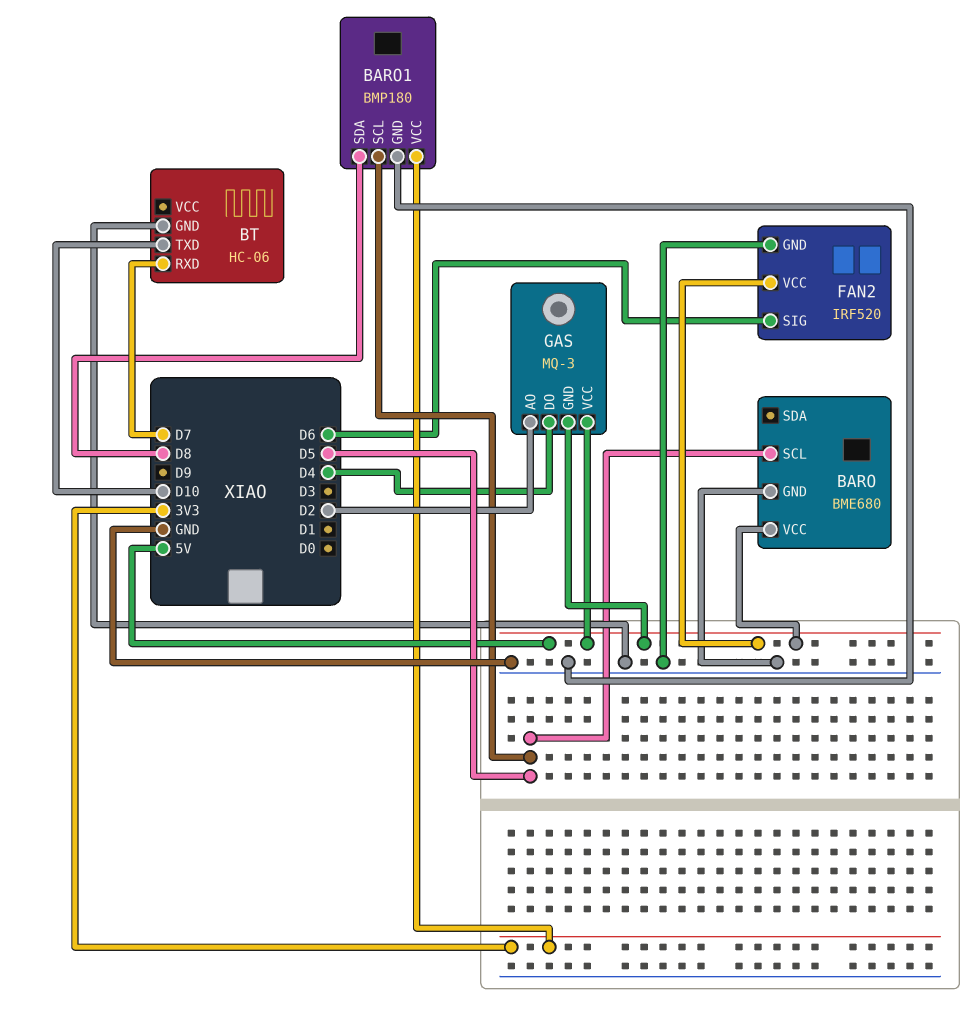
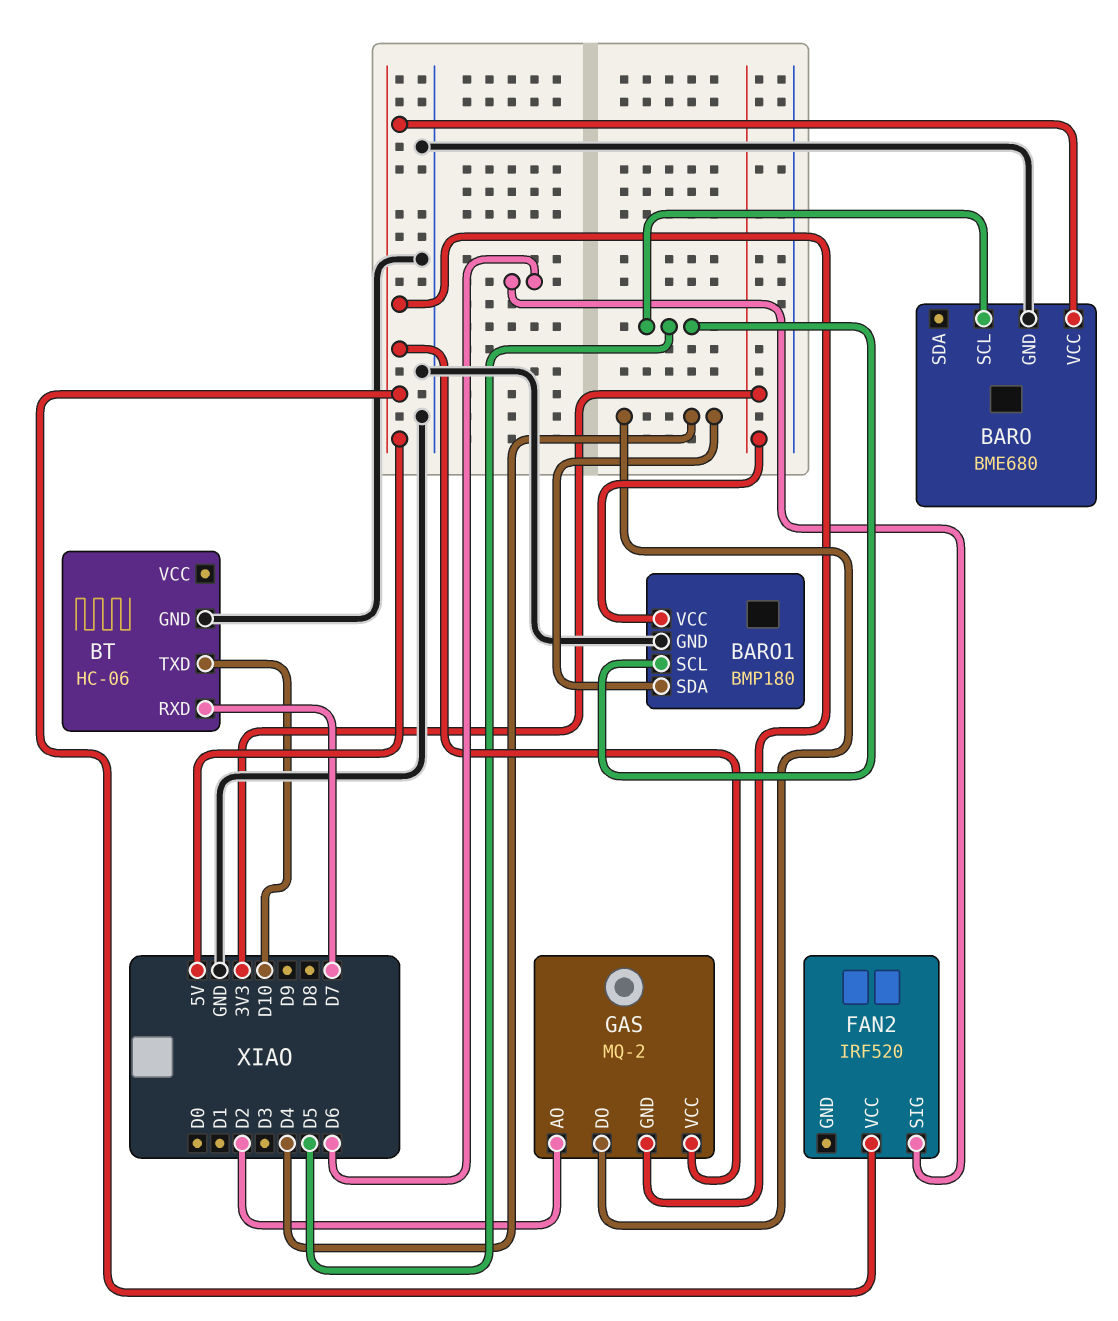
BARO1 pin SDA: D8 -> D4
FAN2 pin GND: GND -> none
GAS: MQ-3 -> MQ-2

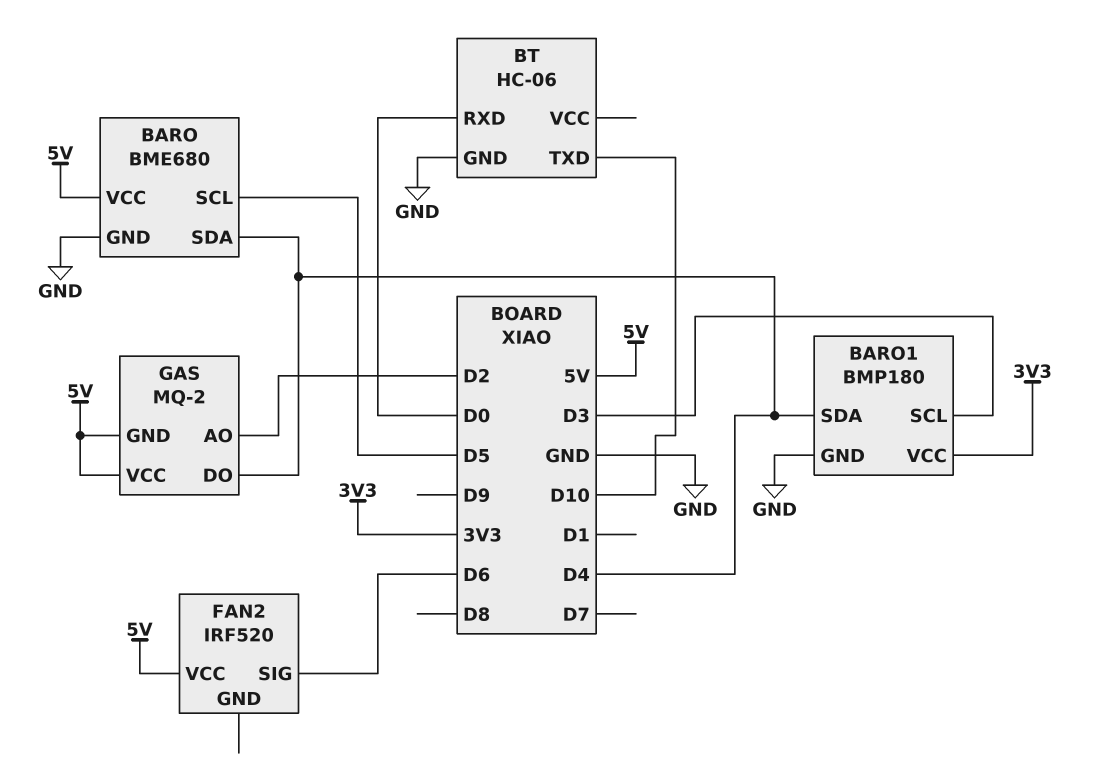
BARO pin SDA: none -> D4
BARO1 pin SCL: D5 -> D3
BT pin RXD: D7 -> D0

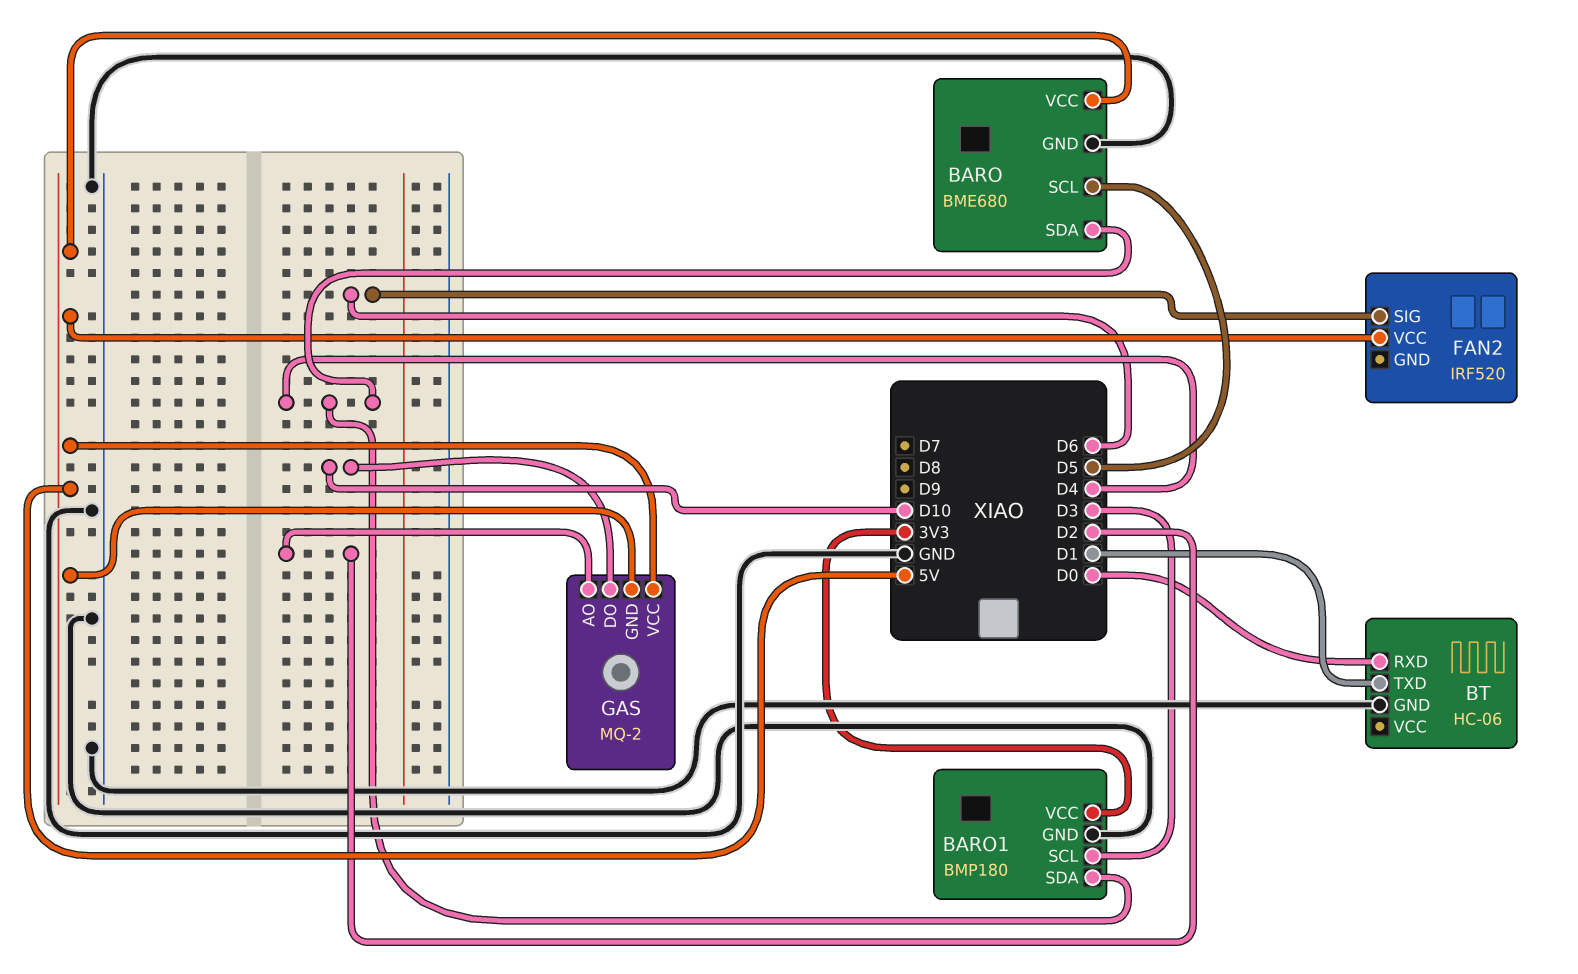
BT pin TXD: D10 -> D1
GAS pin DO: D4 -> D10

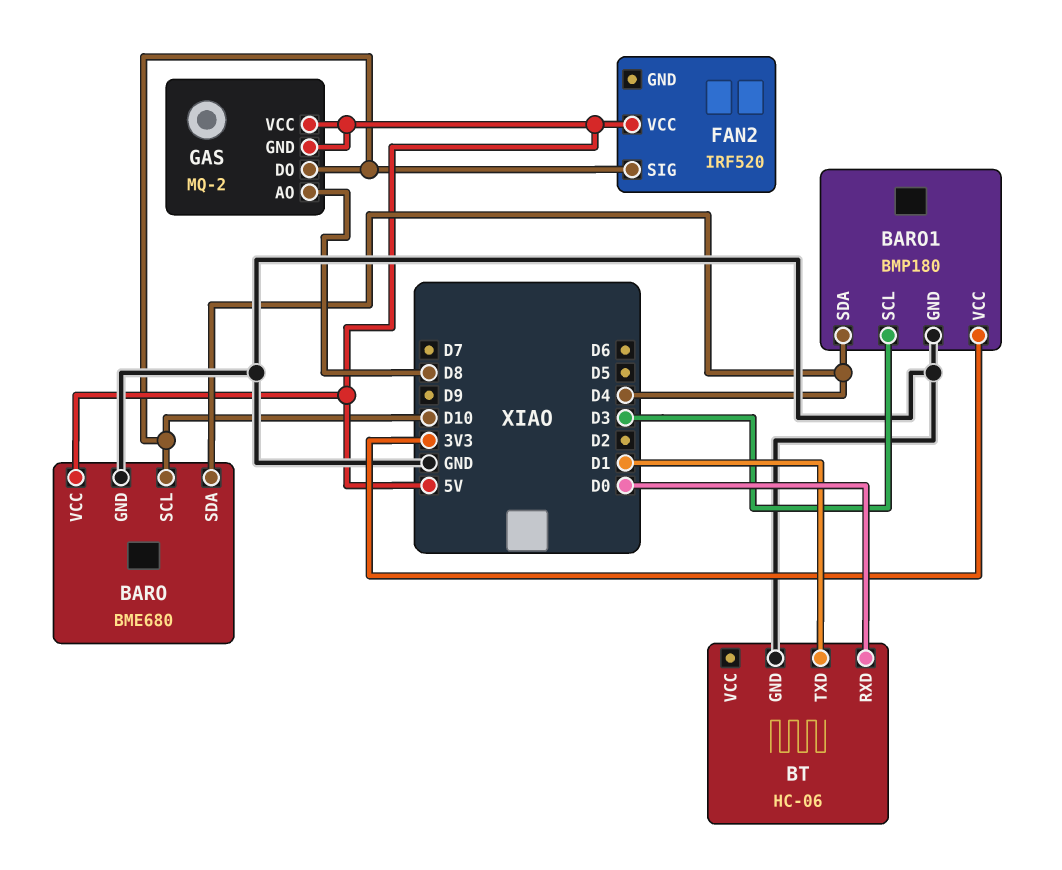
BARO pin SCL: D5 -> D10
FAN2 pin SIG: D6 -> D10
GAS pin AO: D2 -> D8

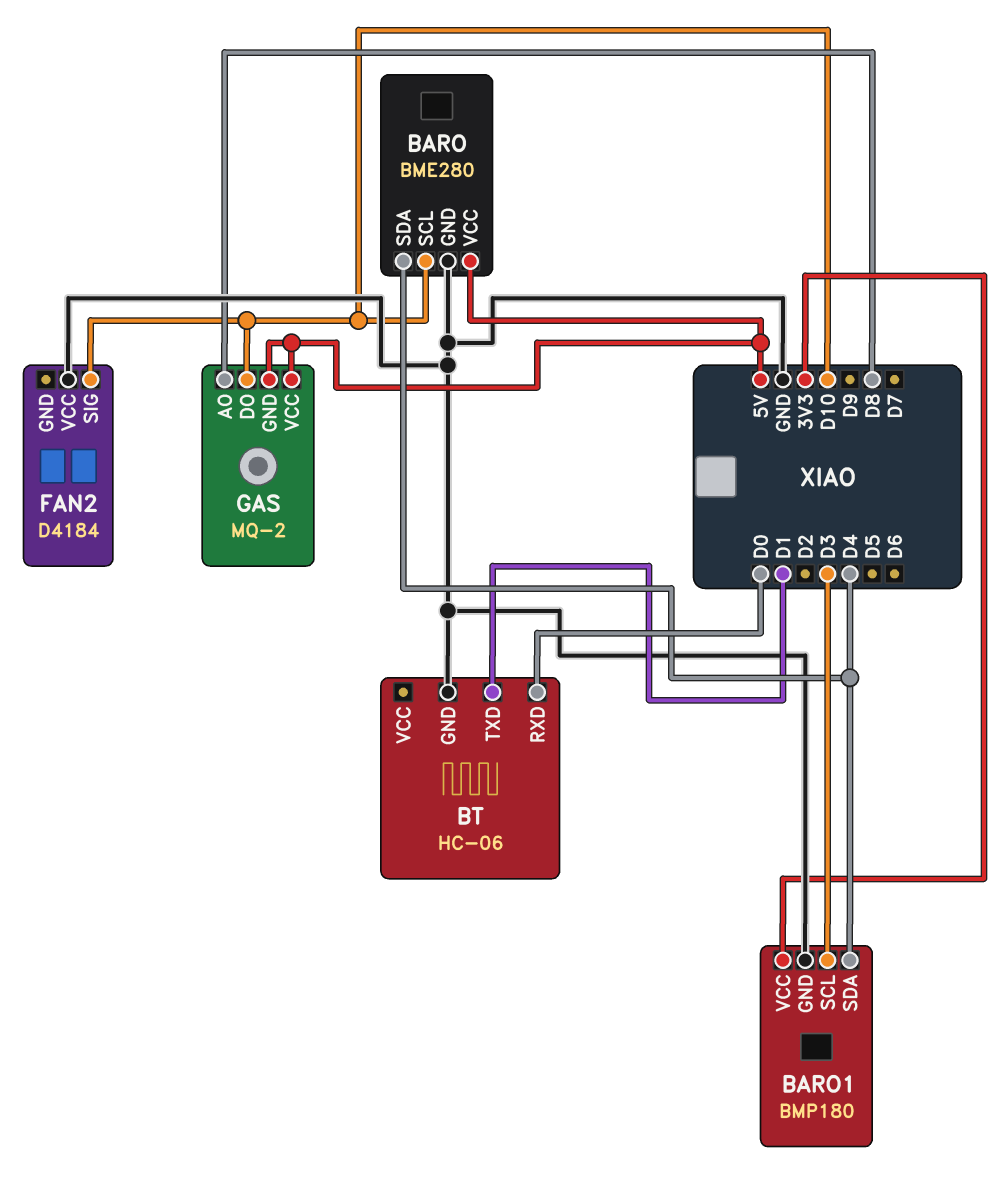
BARO: BME680 -> BME280
FAN2: IRF520 -> D4184
FAN2 pin VCC: 5V -> GND

